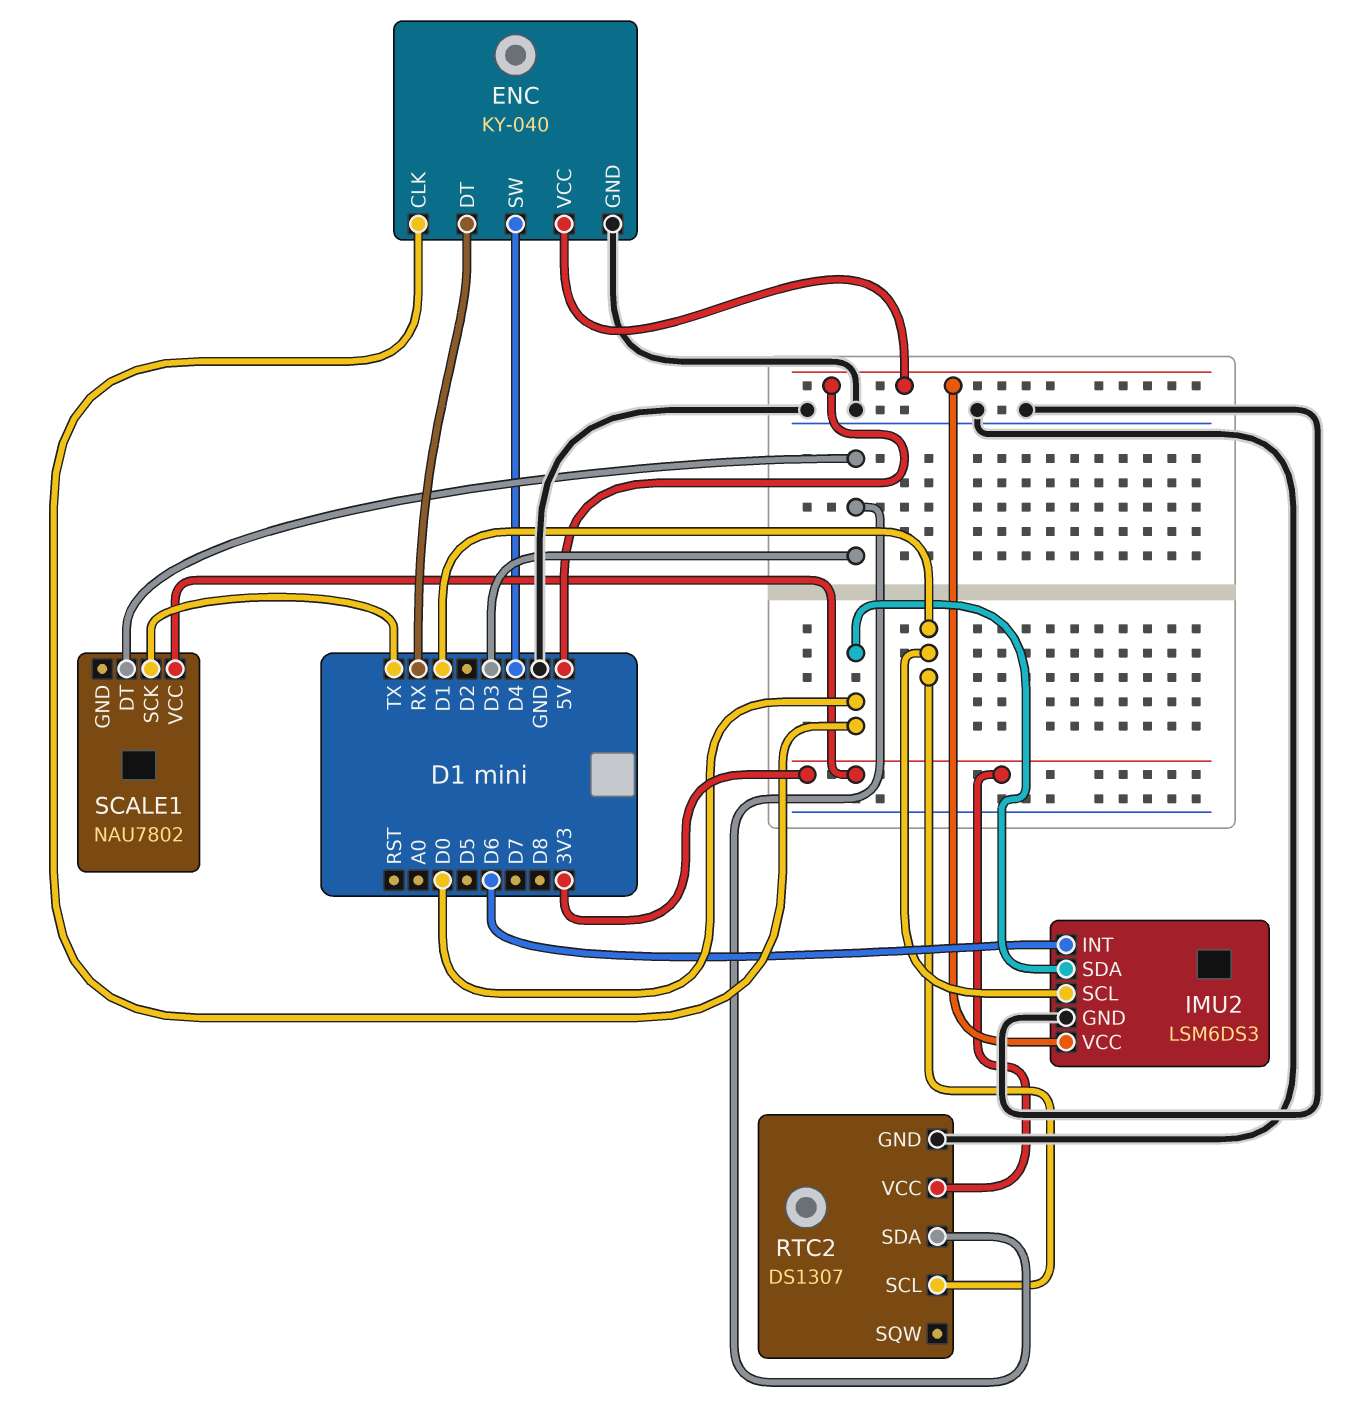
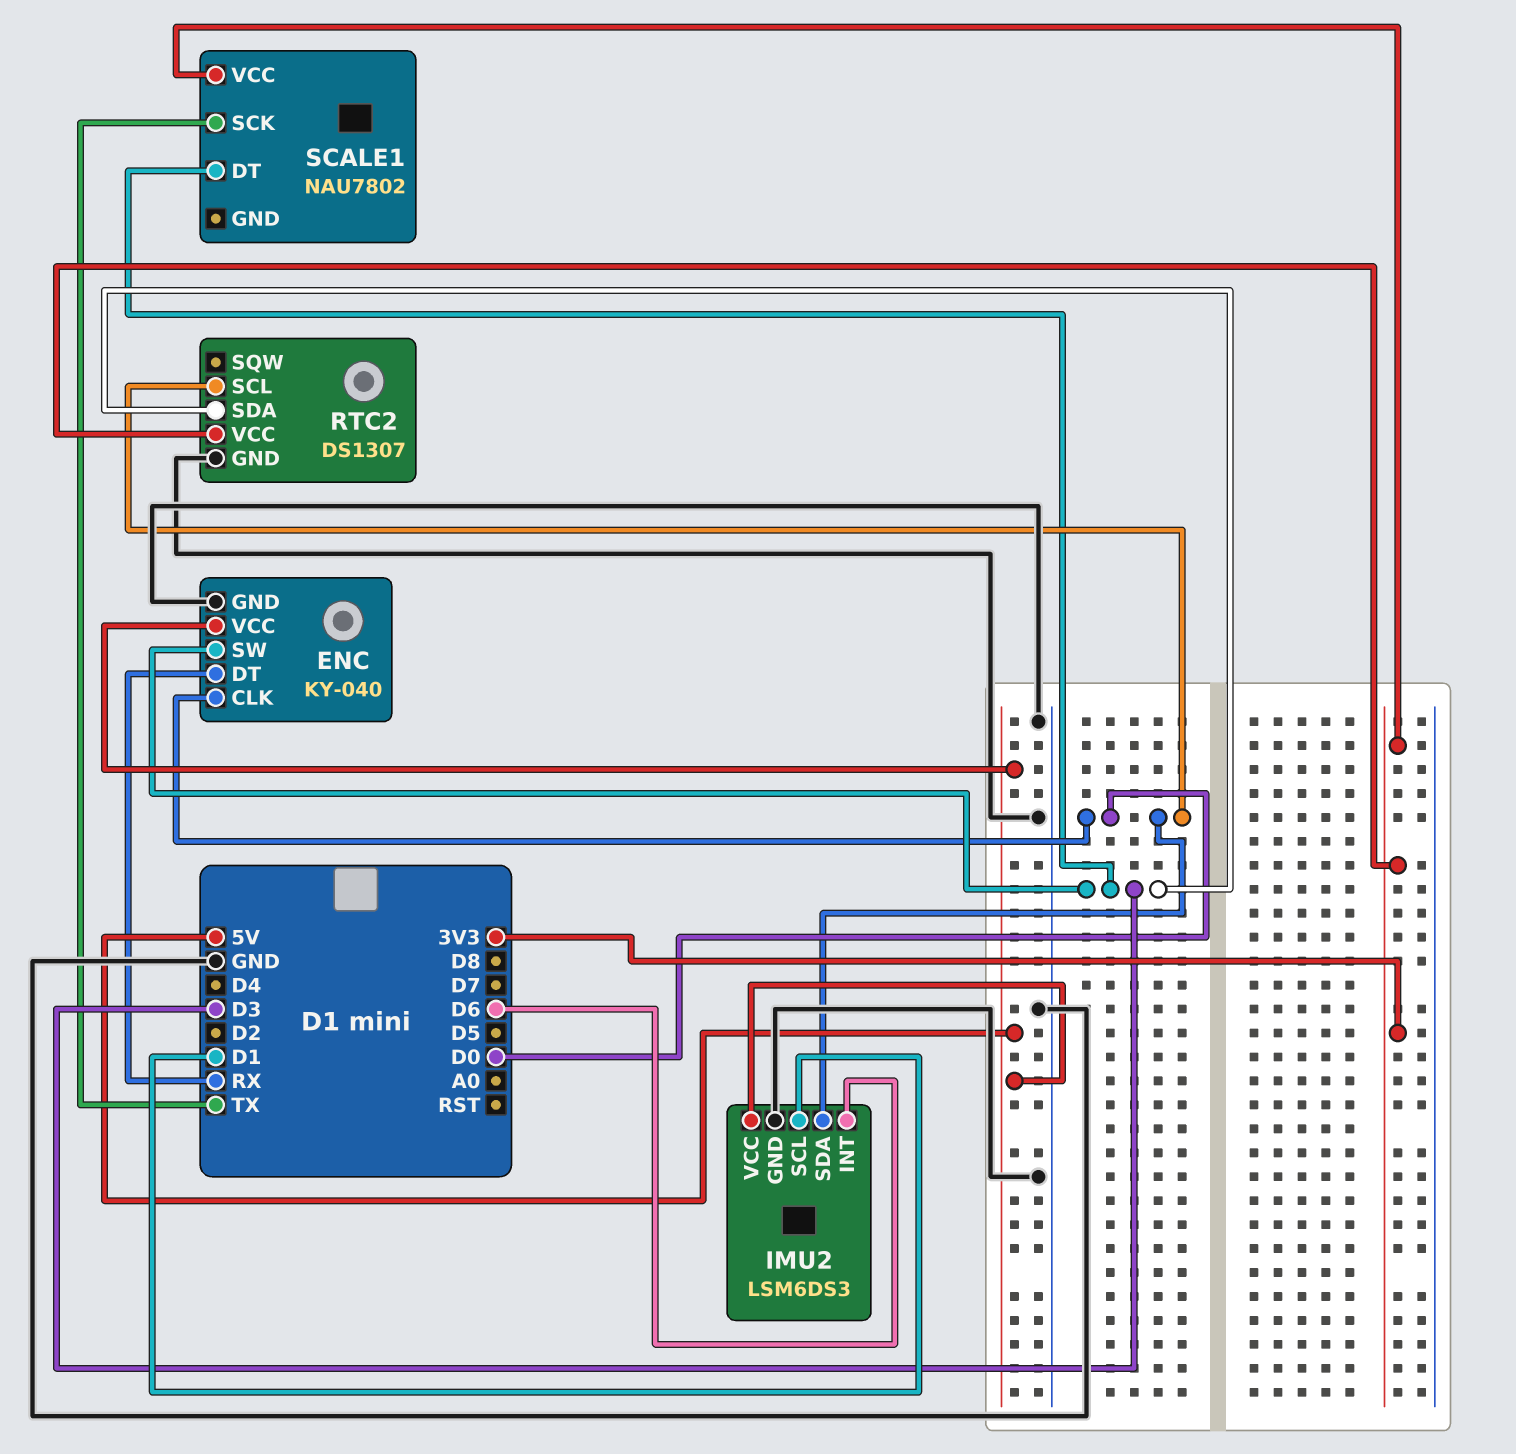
ENC pin SW: D4 -> D3
RTC2 pin SCL: D1 -> D0

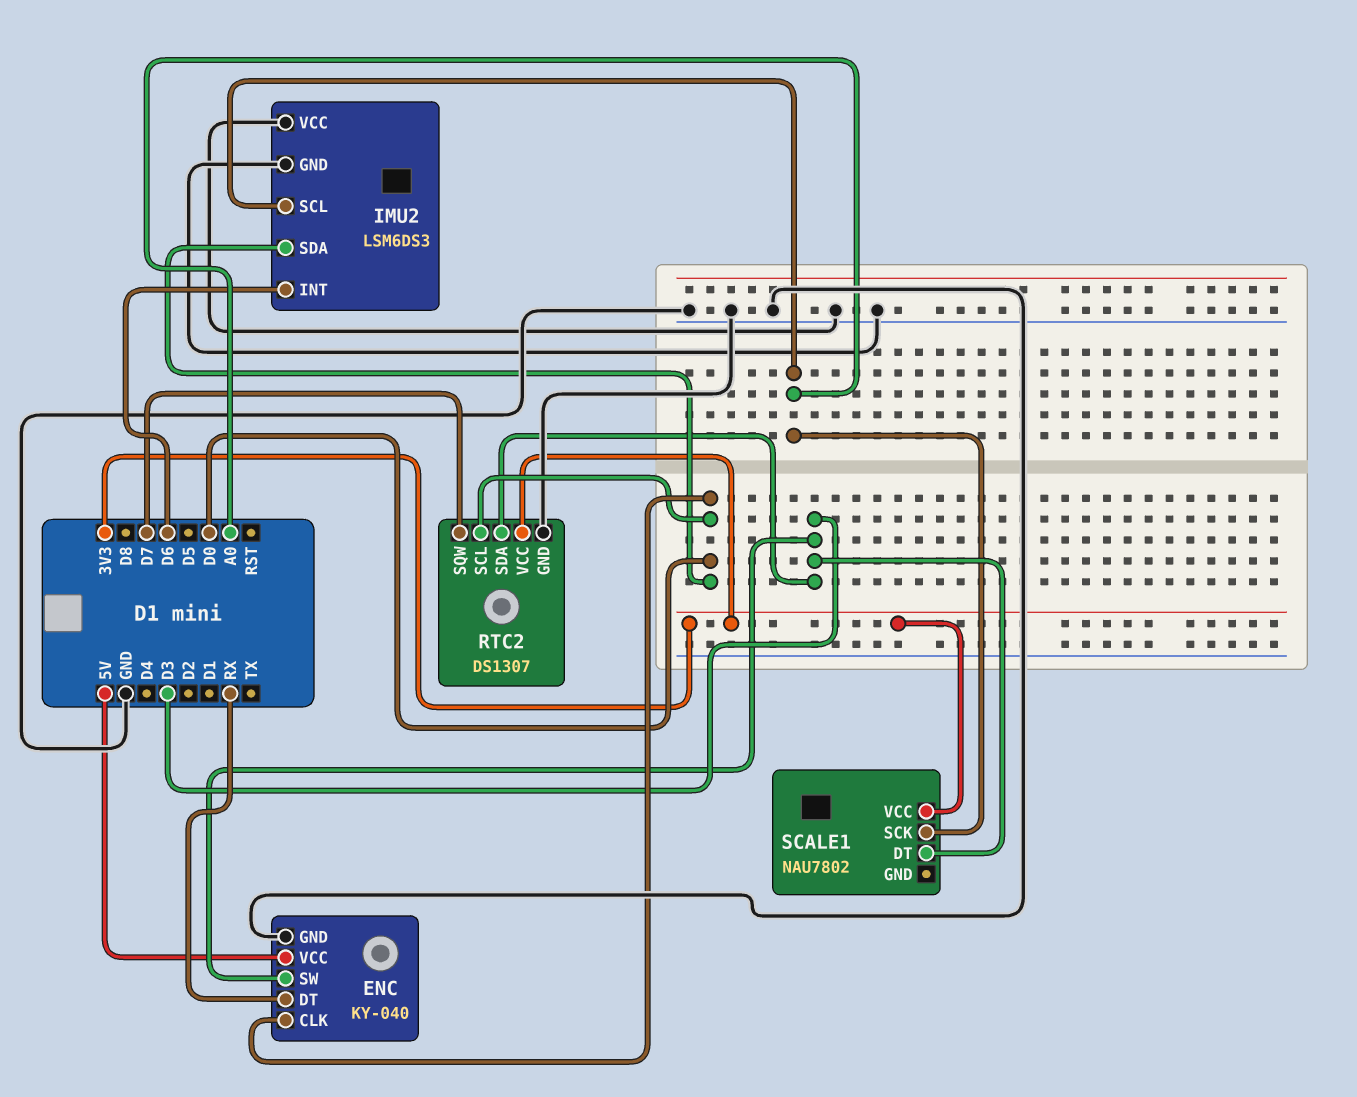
IMU2 pin SCL: D1 -> A0
IMU2 pin VCC: 5V -> GND
RTC2 pin SQW: none -> D7
SCALE1 pin SCK: TX -> A0

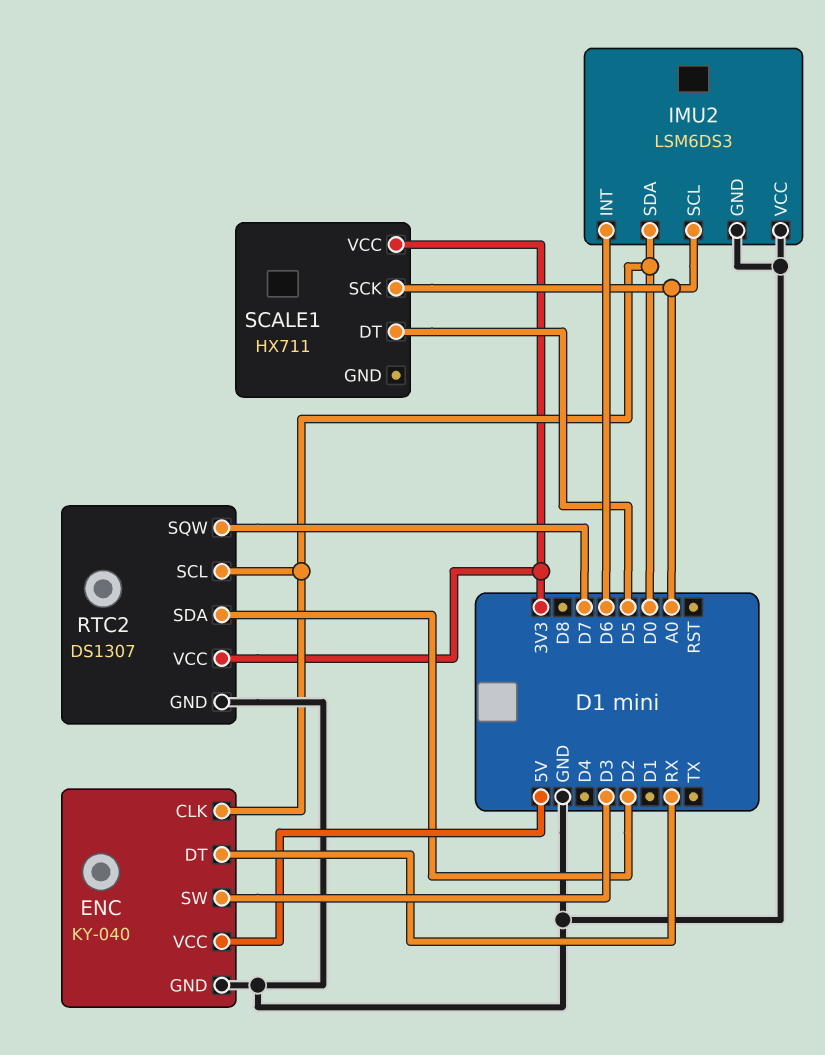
RTC2 pin SDA: D3 -> D2
SCALE1: NAU7802 -> HX711
SCALE1 pin DT: D3 -> D5

